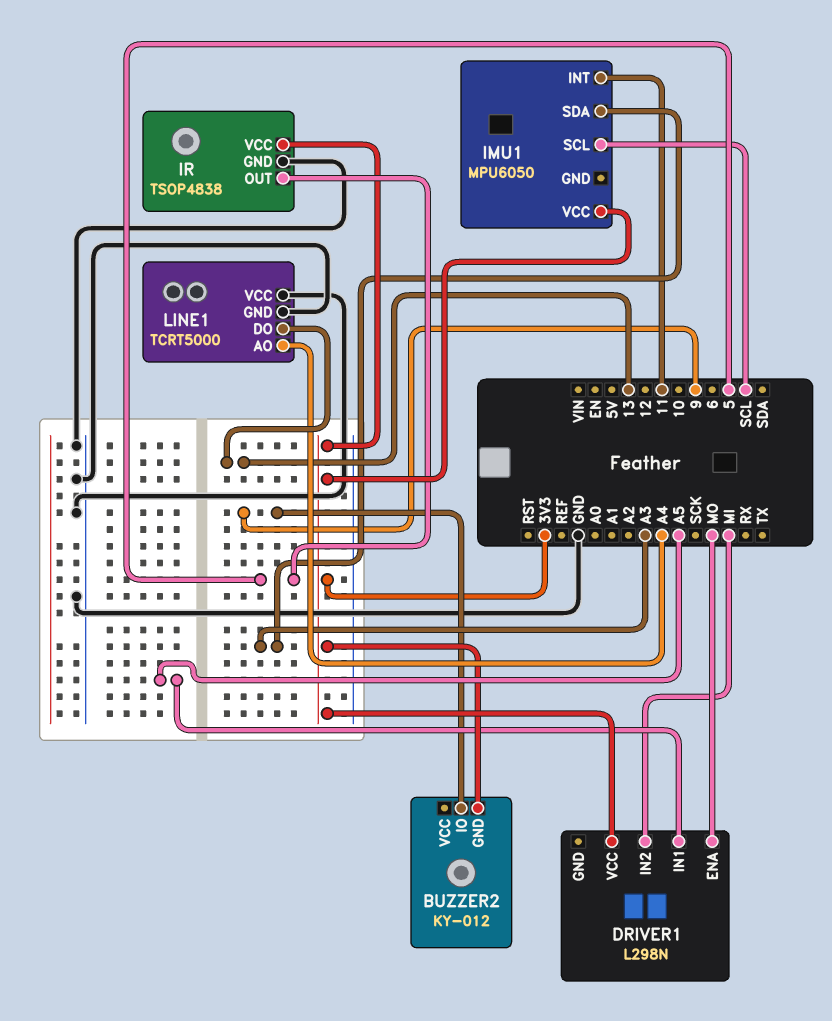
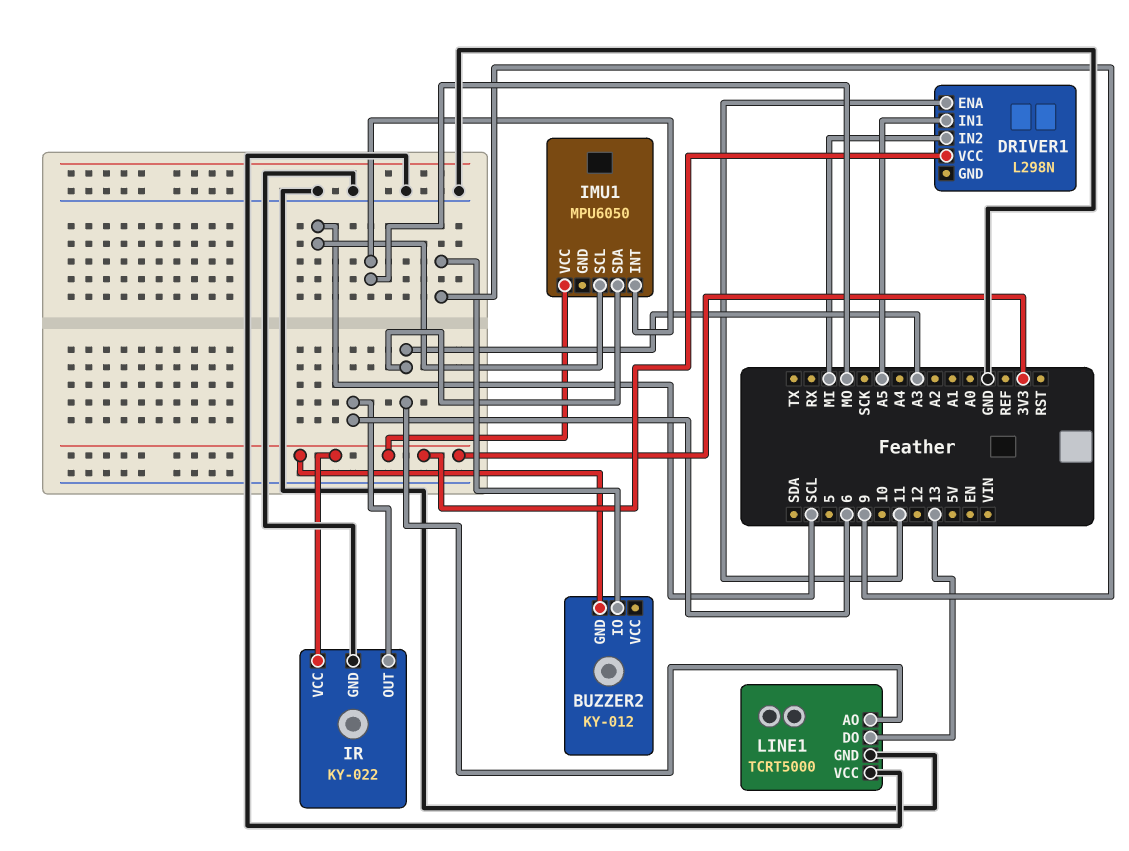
DRIVER1 pin ENA: MO -> 11
IMU1 pin INT: 11 -> MO
IR: TSOP4838 -> KY-022
IR pin OUT: 5 -> 6
LINE1 pin AO: A4 -> A3

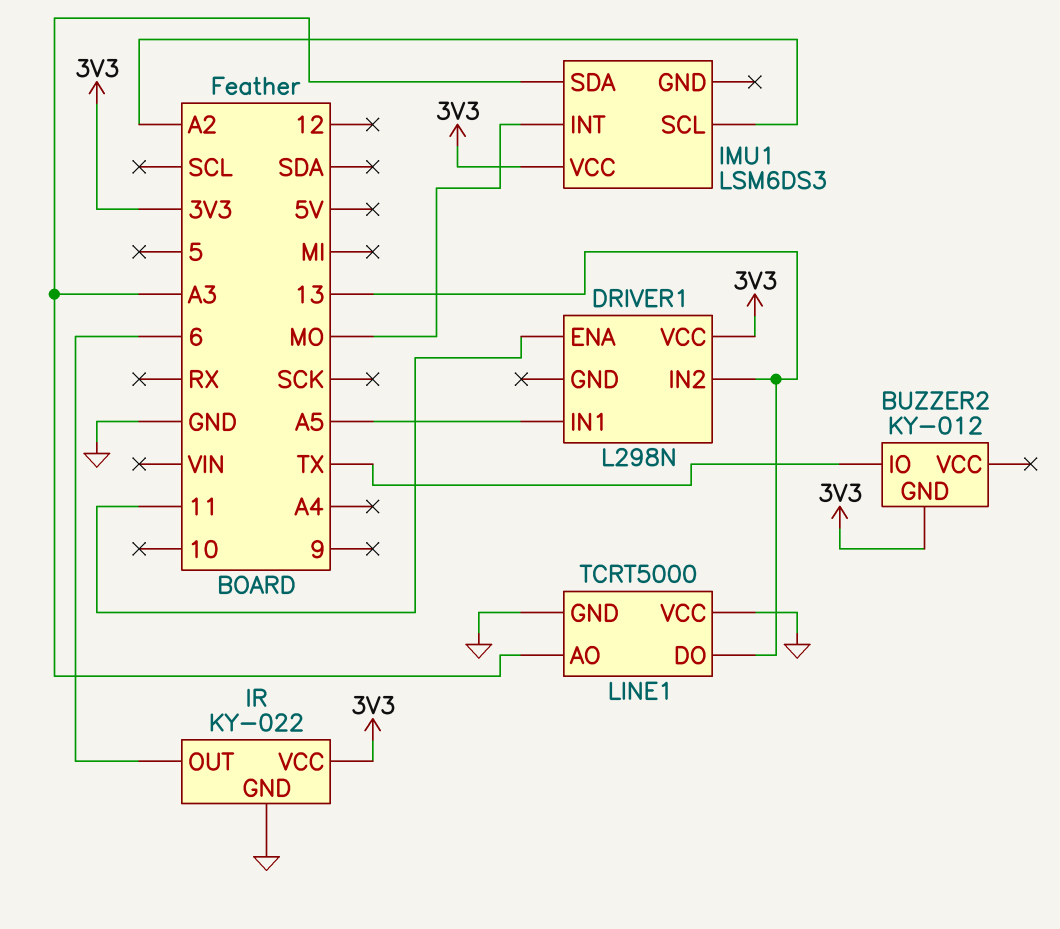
BUZZER2 pin IO: 9 -> TX
DRIVER1 pin IN2: MI -> 13
IMU1: MPU6050 -> LSM6DS3
IMU1 pin SCL: SCL -> A2

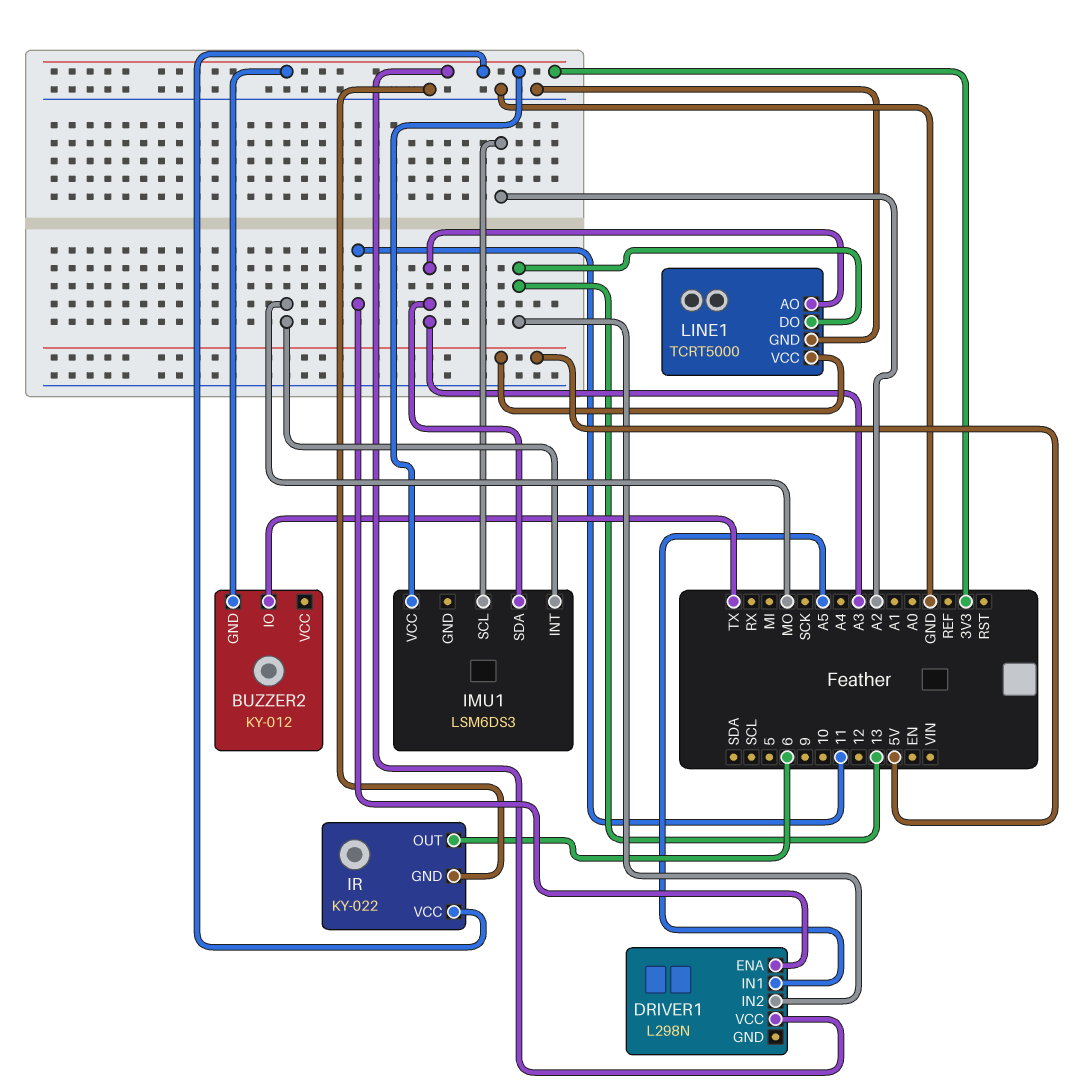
LINE1 pin VCC: GND -> 5V

